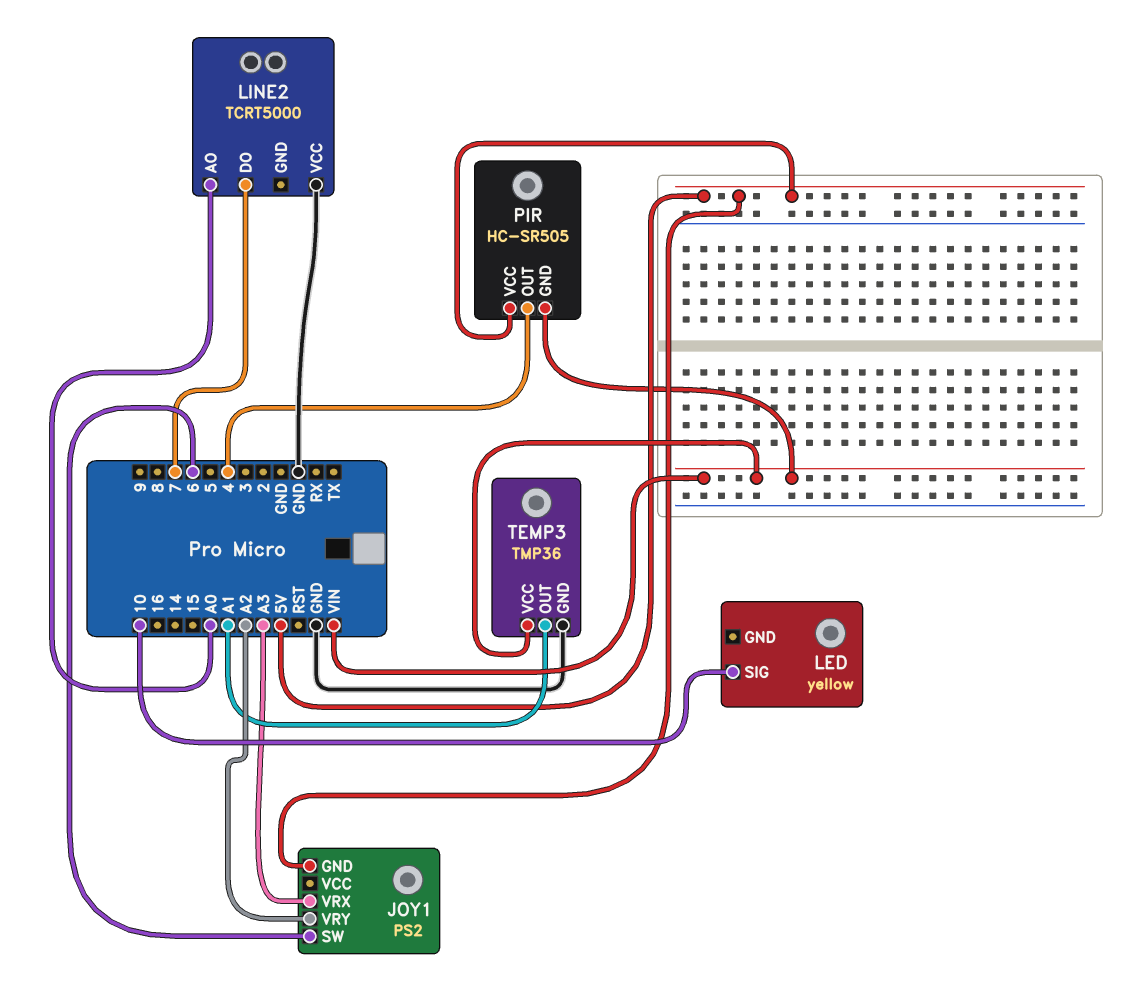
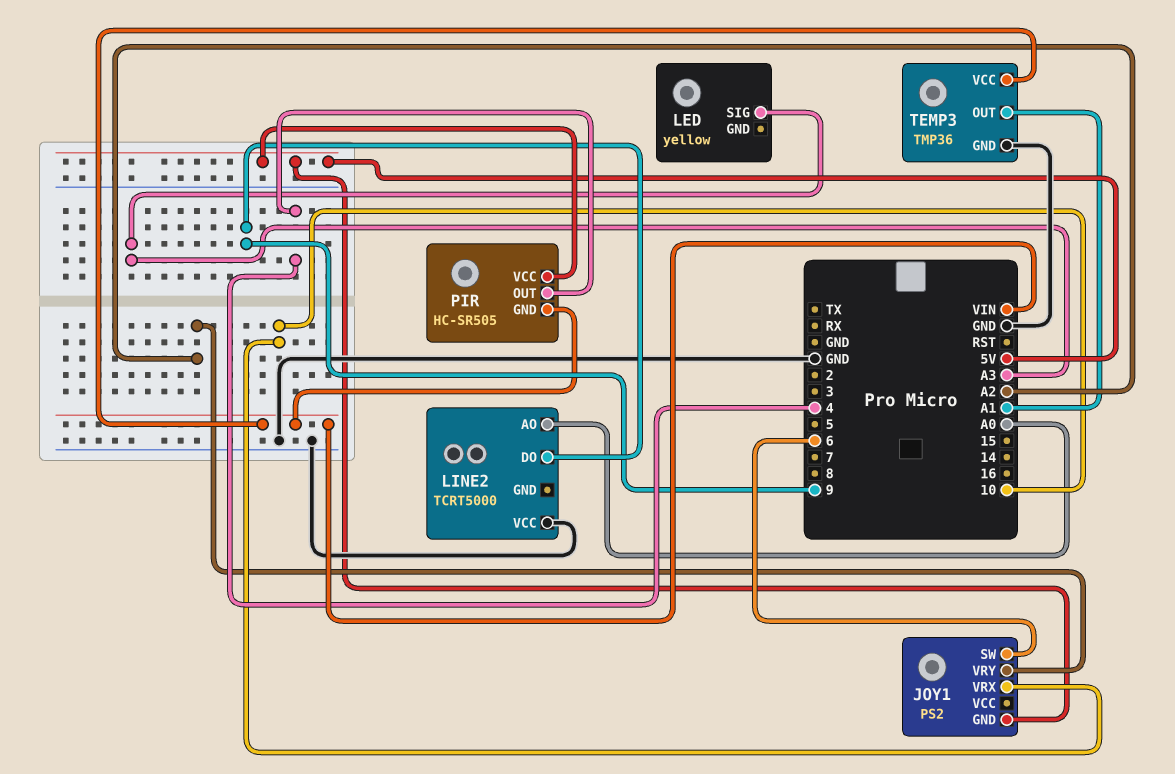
JOY1 pin VRX: A3 -> 10
LED pin SIG: 10 -> A3
LINE2 pin DO: 7 -> 9

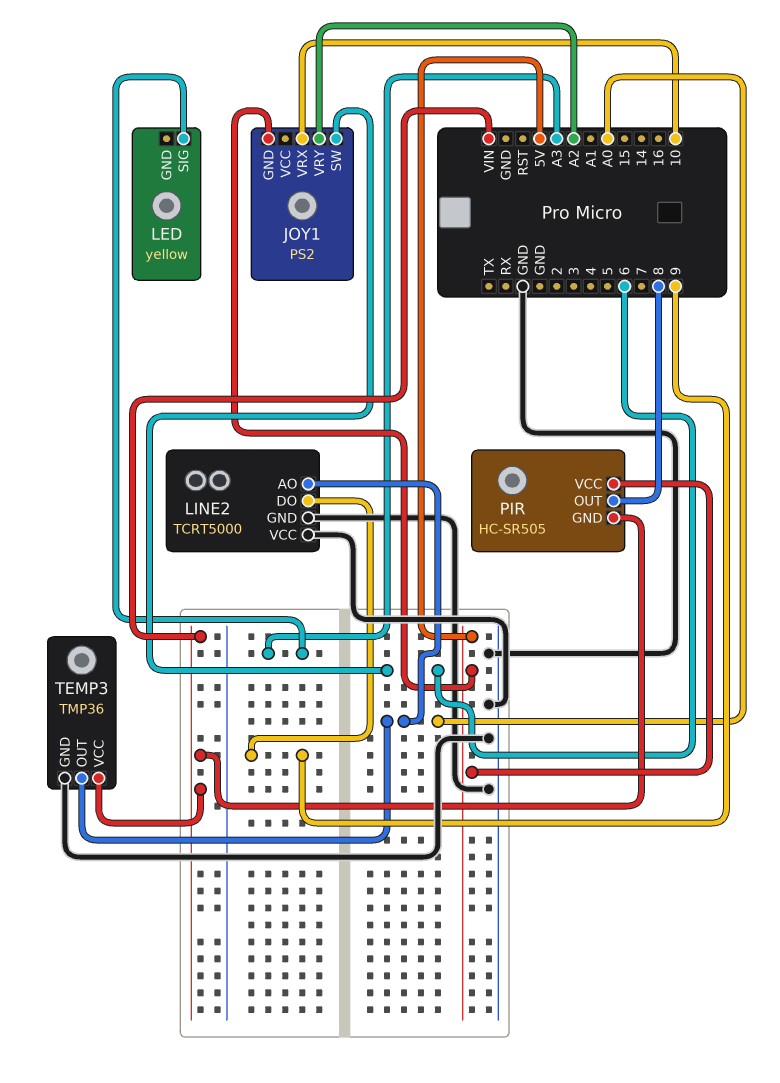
LINE2 pin GND: none -> GND
PIR pin OUT: 4 -> 8
TEMP3 pin OUT: A1 -> A0

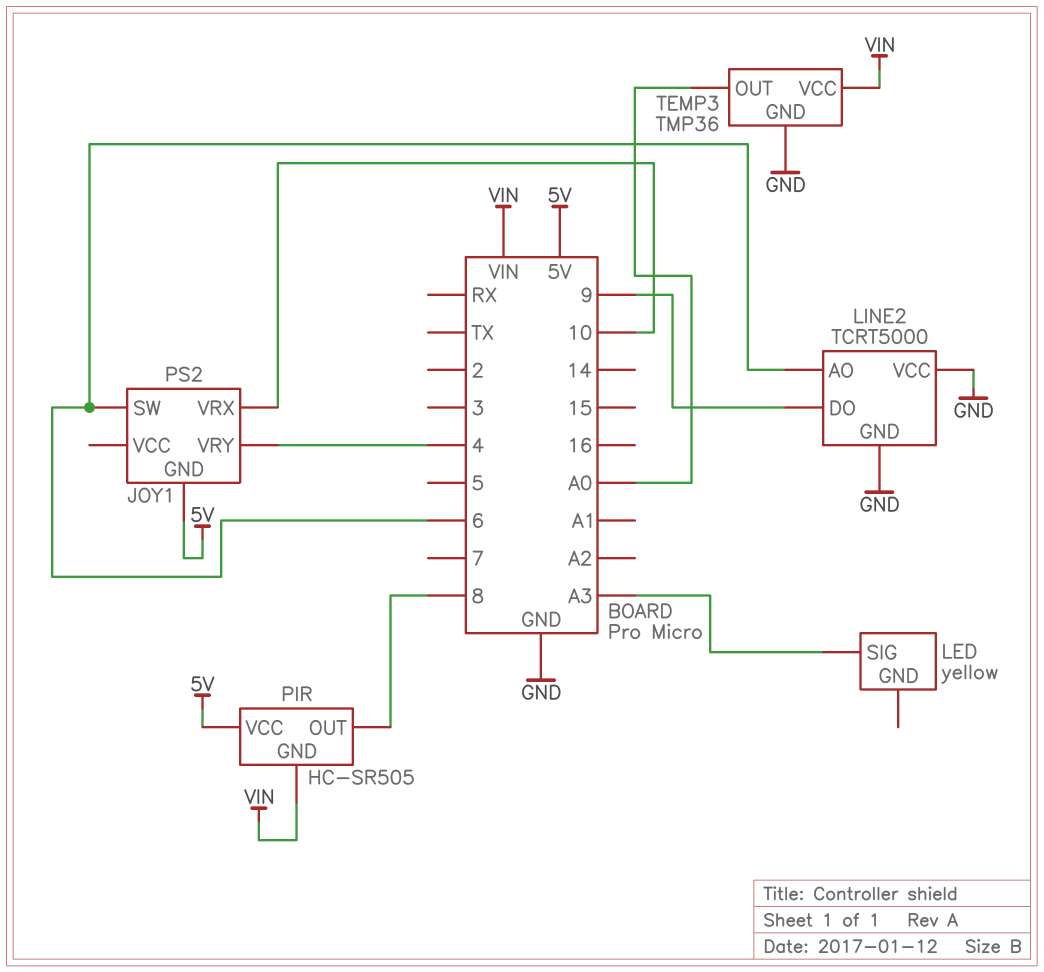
JOY1 pin VRY: A2 -> 4
LINE2 pin AO: A0 -> 6

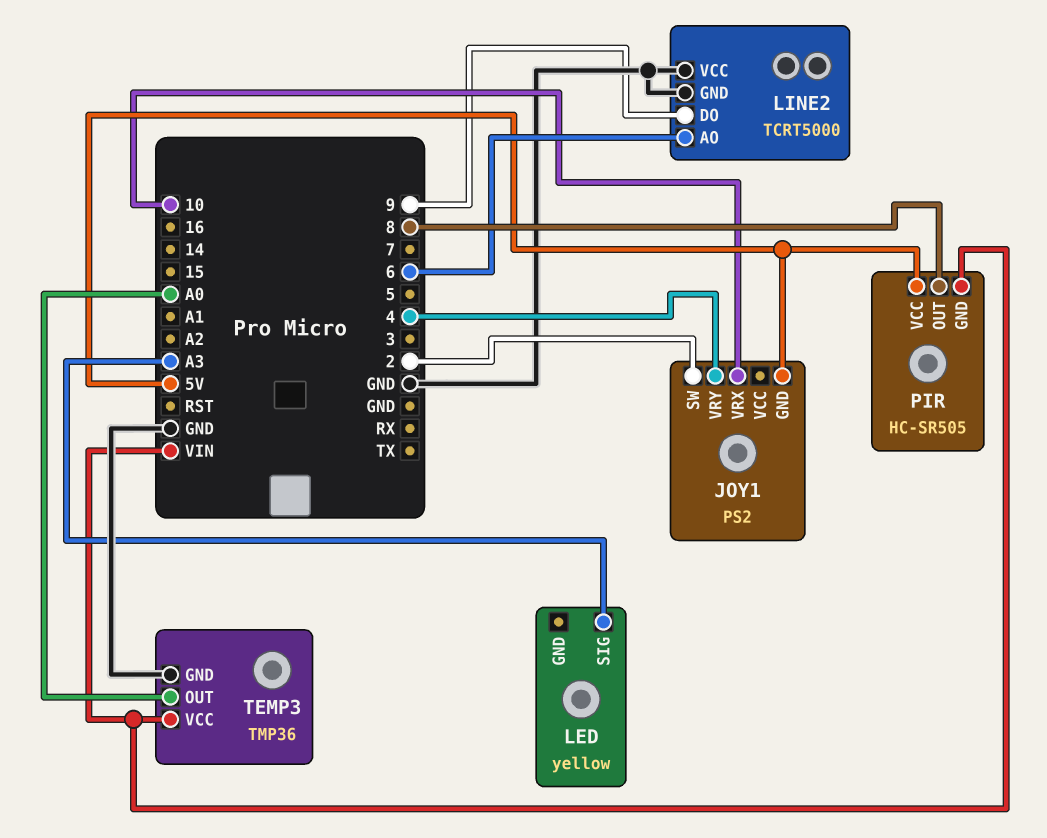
JOY1 pin SW: 6 -> 2

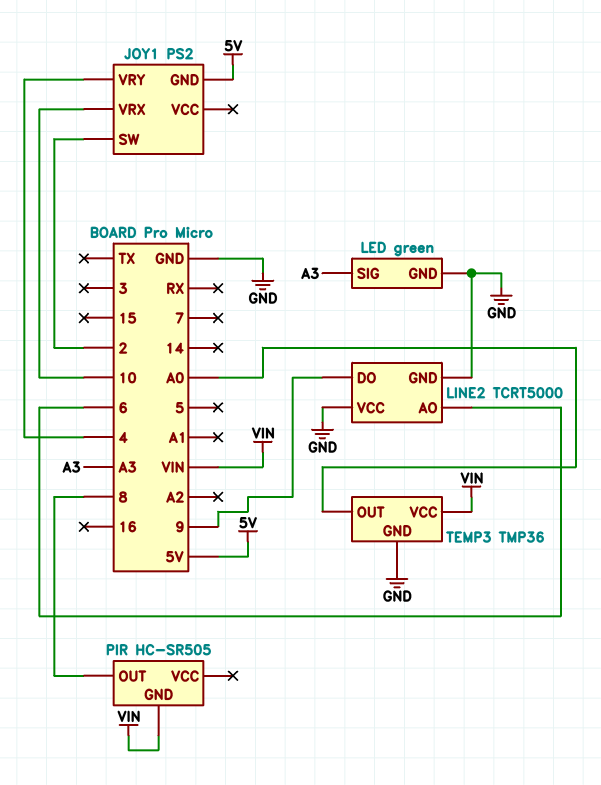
LED: yellow -> green
LED pin GND: none -> GND
PIR pin VCC: 5V -> none

